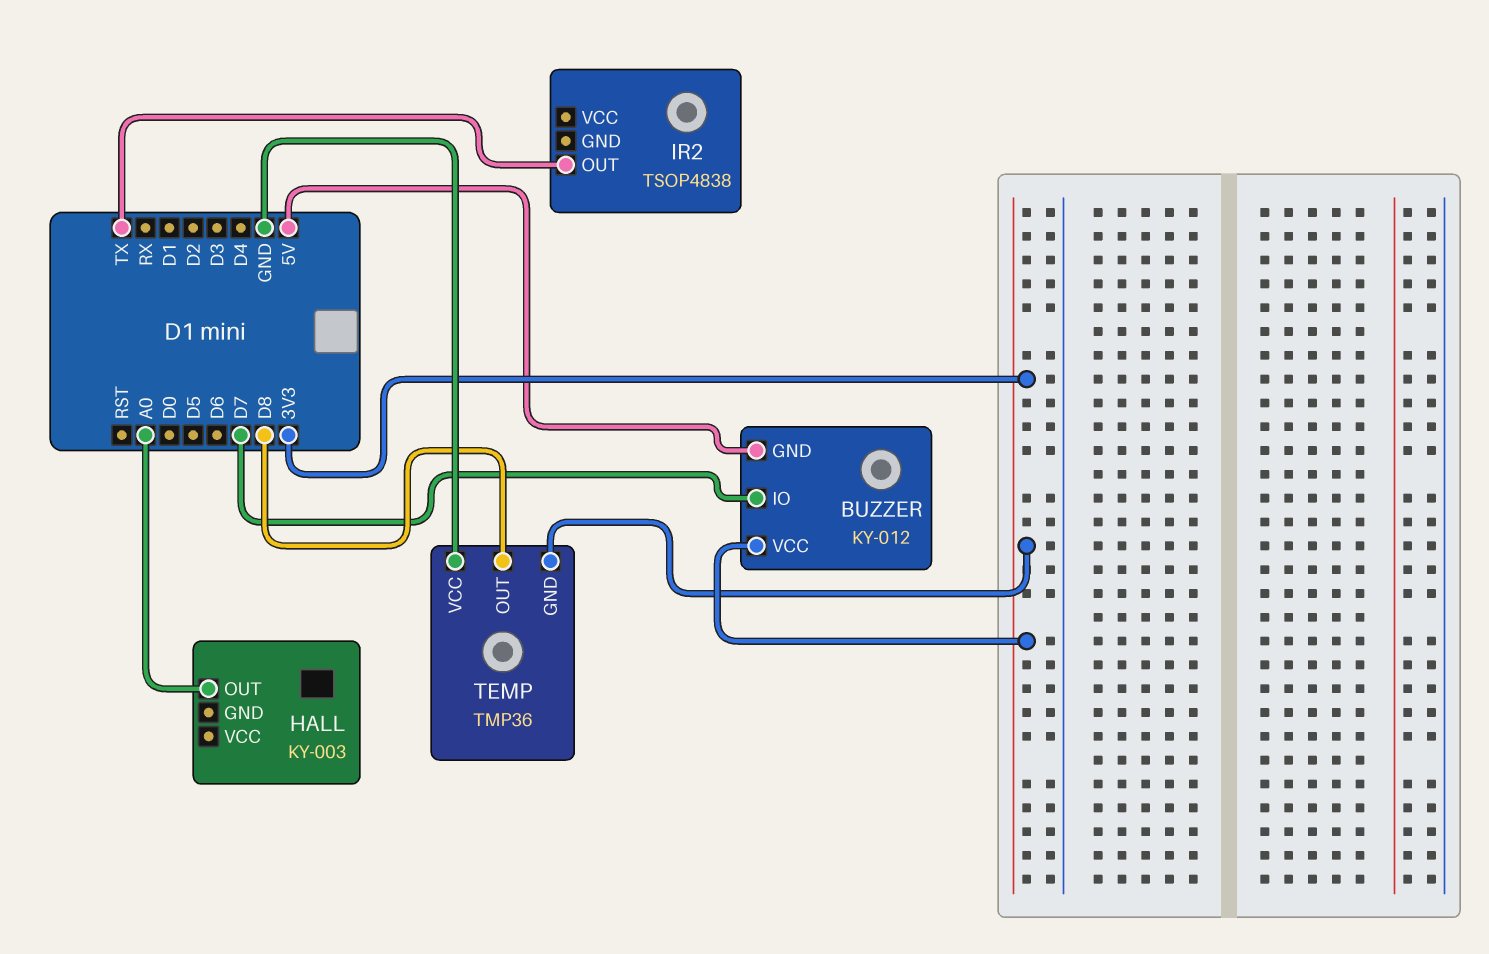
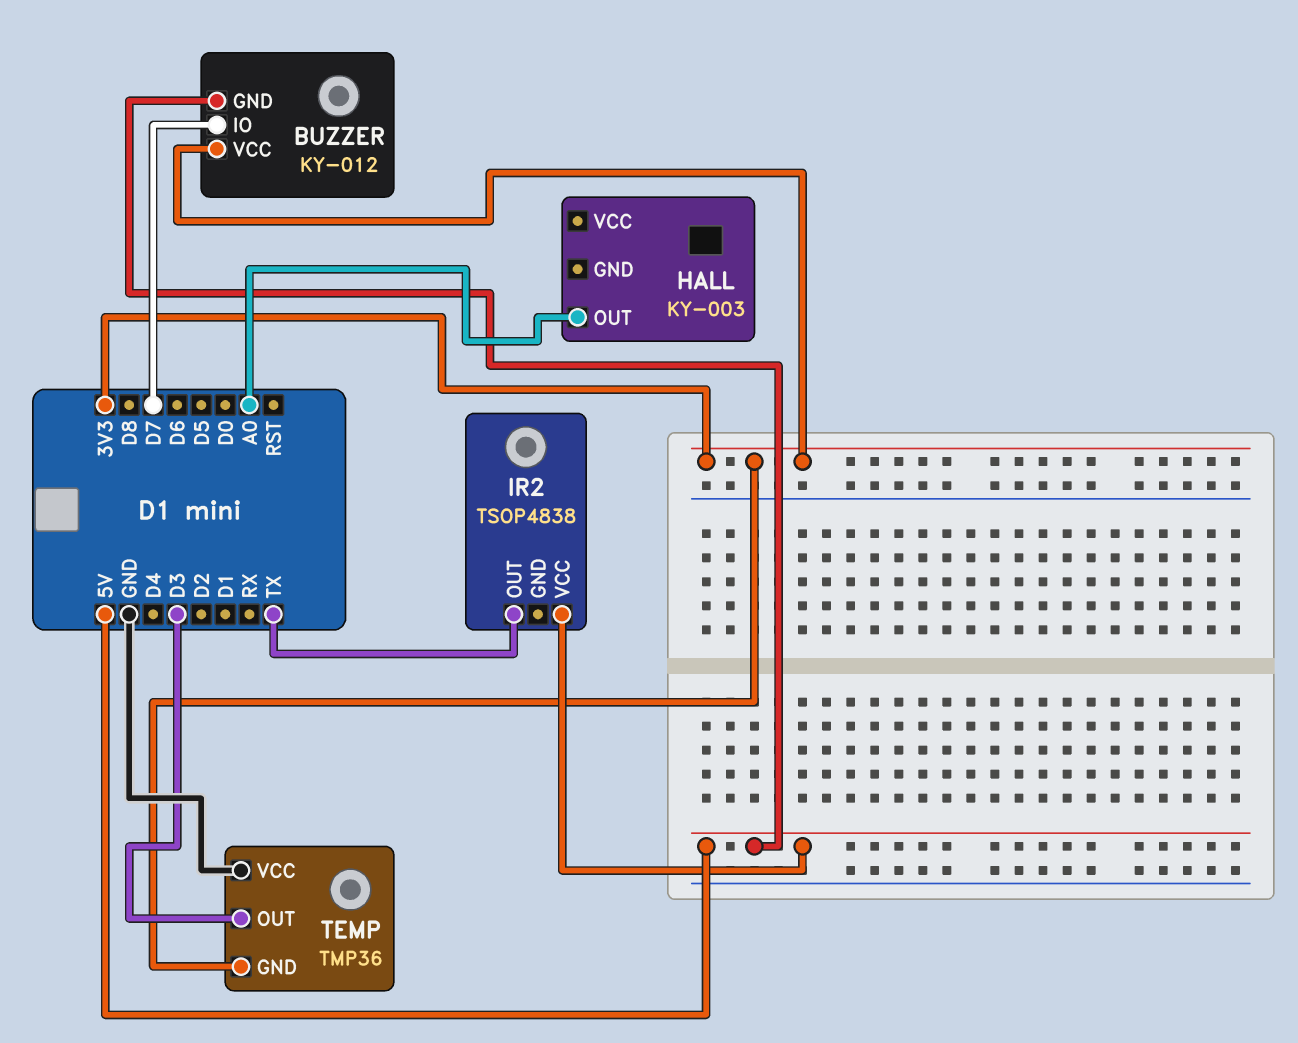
IR2 pin VCC: none -> 5V
TEMP pin OUT: D8 -> D3

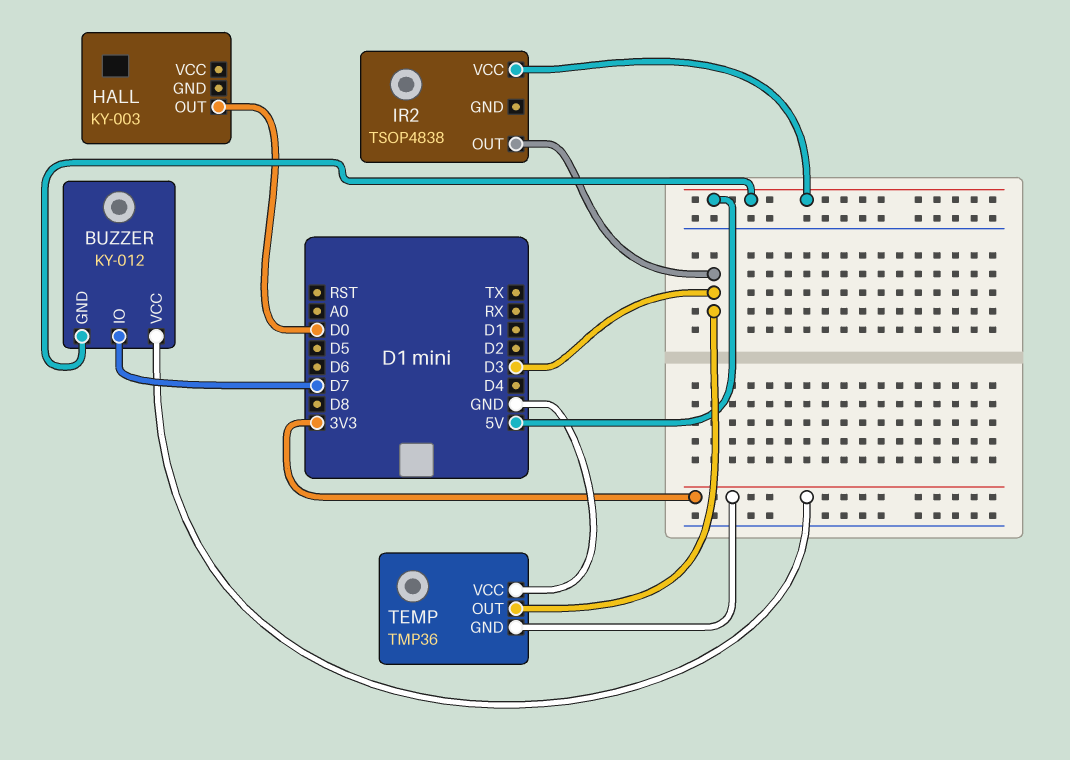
HALL pin OUT: A0 -> D0
IR2 pin OUT: TX -> D3

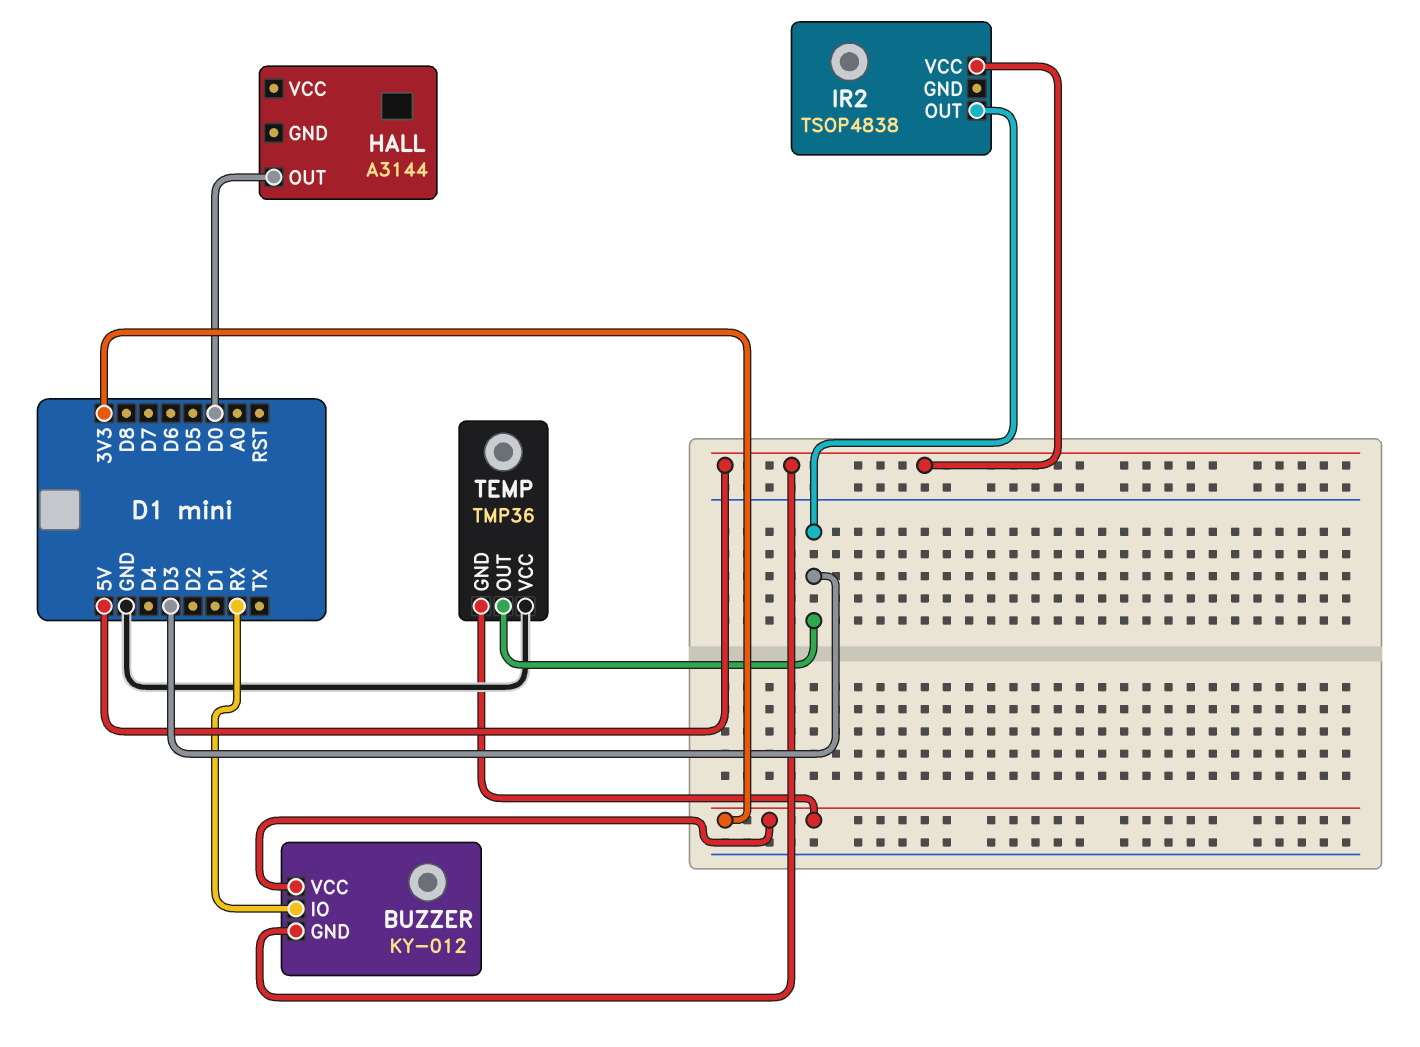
BUZZER pin IO: D7 -> RX
HALL: KY-003 -> A3144

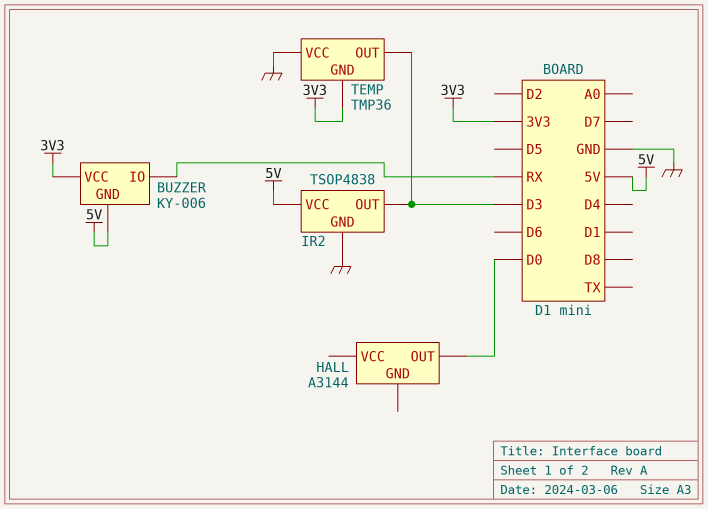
BUZZER: KY-012 -> KY-006
IR2 pin GND: none -> GND

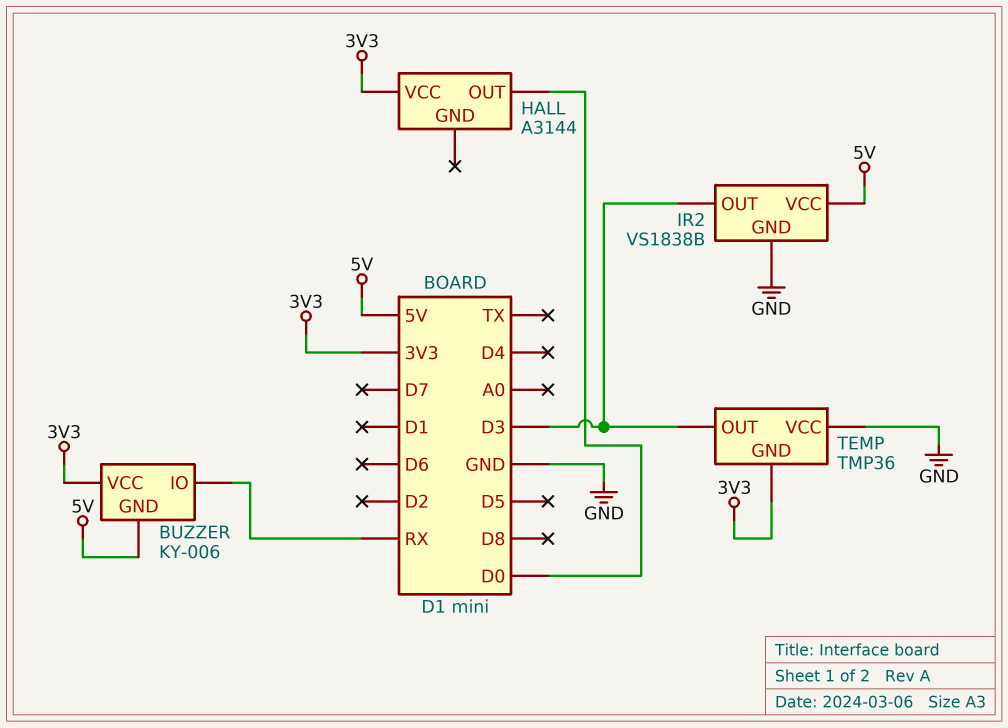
HALL pin VCC: none -> 3V3
IR2: TSOP4838 -> VS1838B

